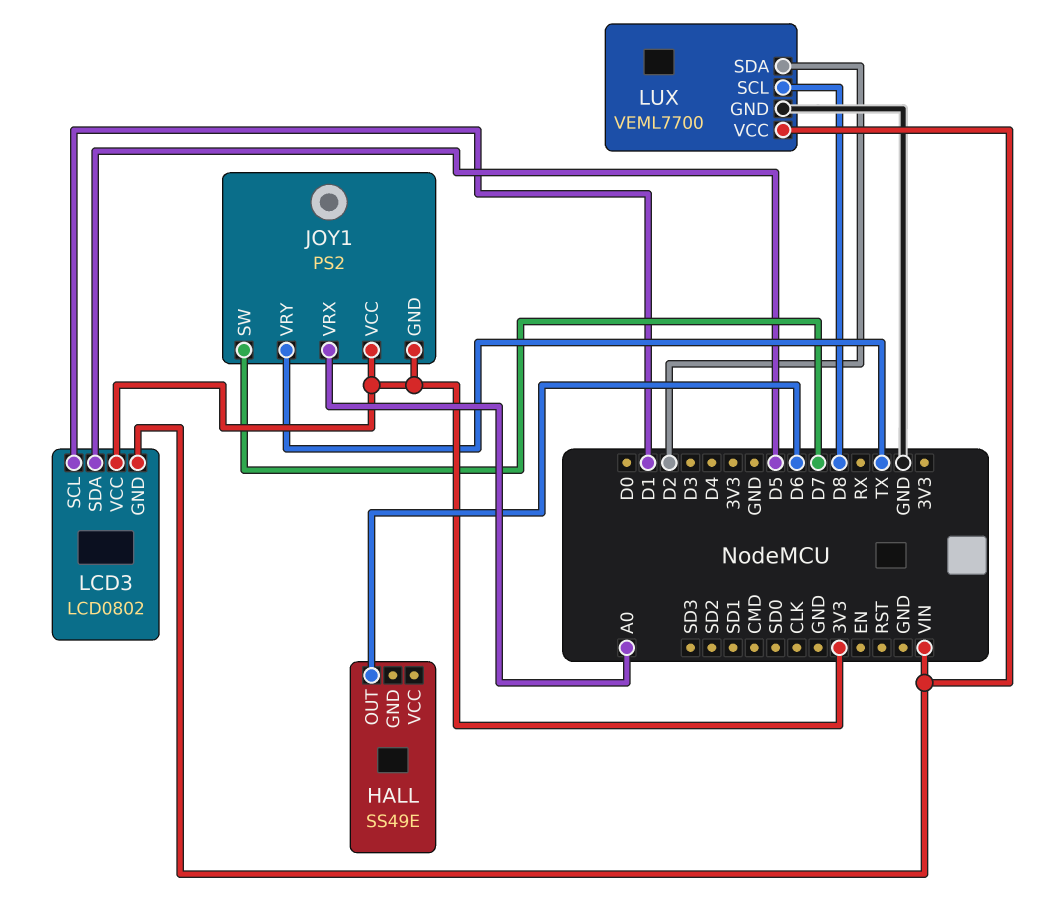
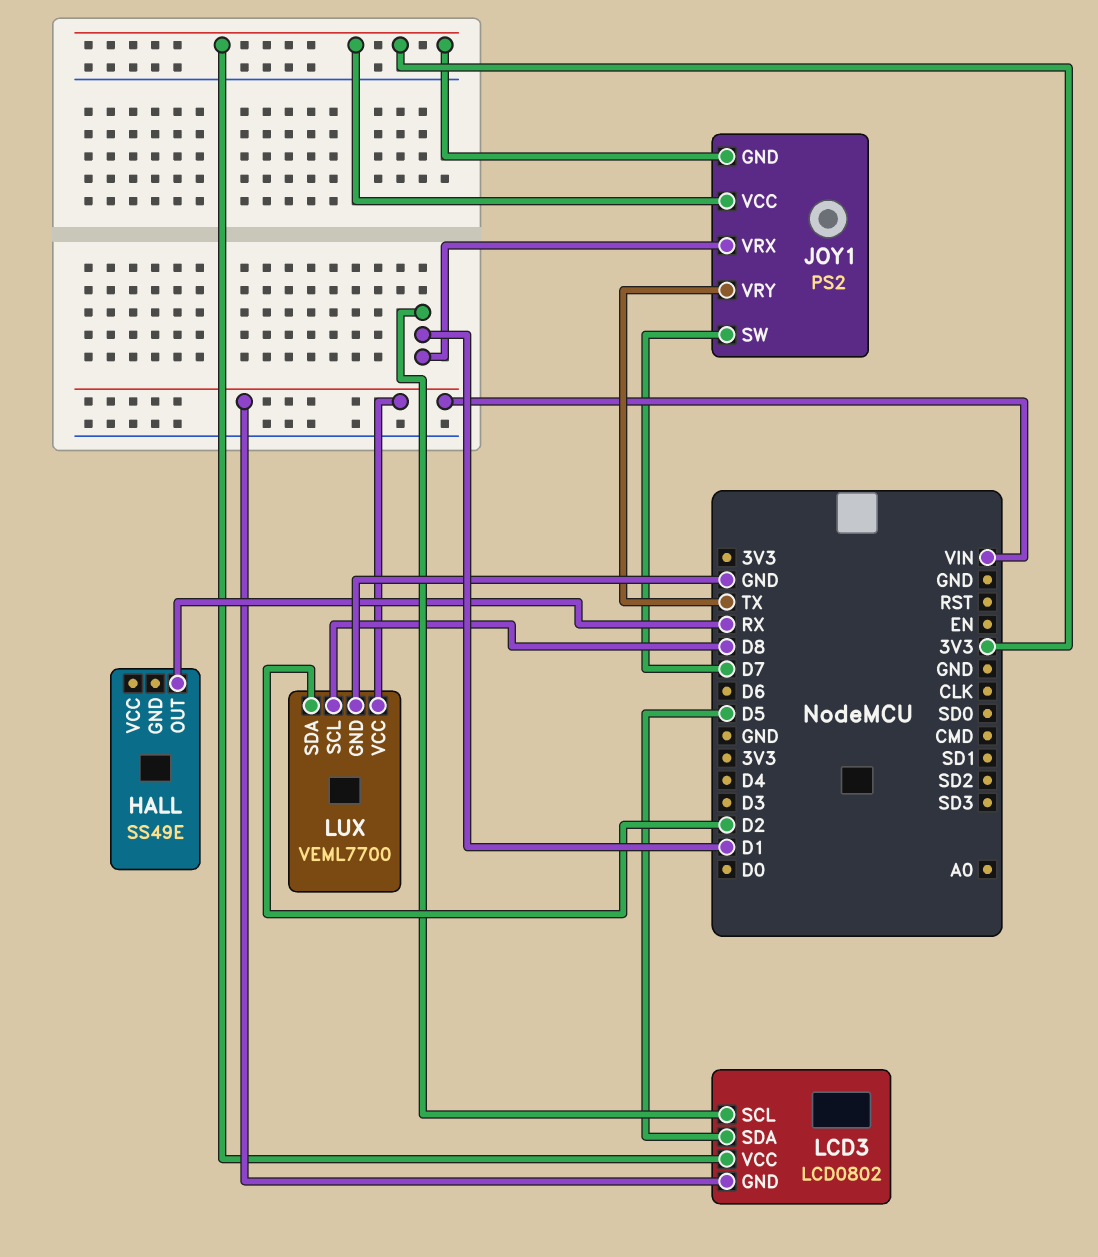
HALL pin OUT: D6 -> RX
JOY1 pin VRX: A0 -> D1

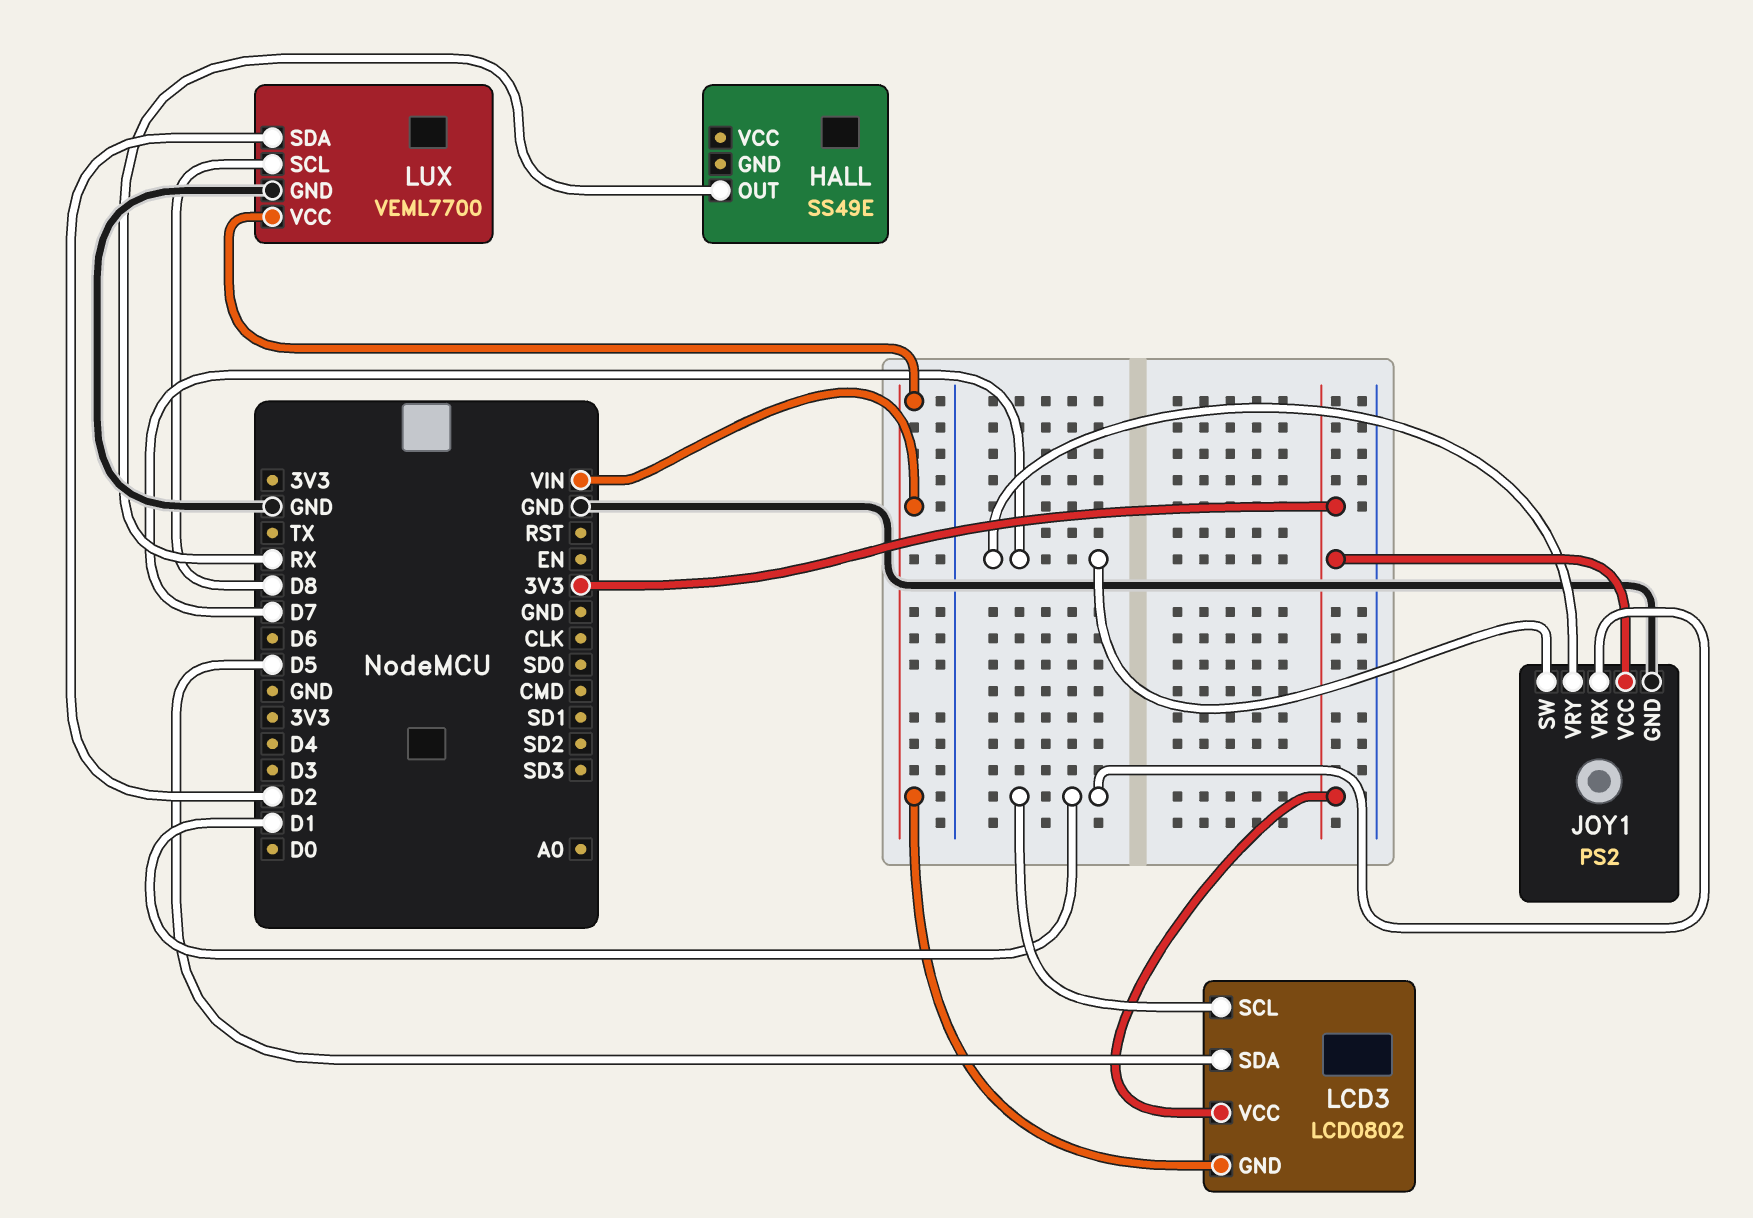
JOY1 pin GND: 3V3 -> GND
JOY1 pin VRY: TX -> D7

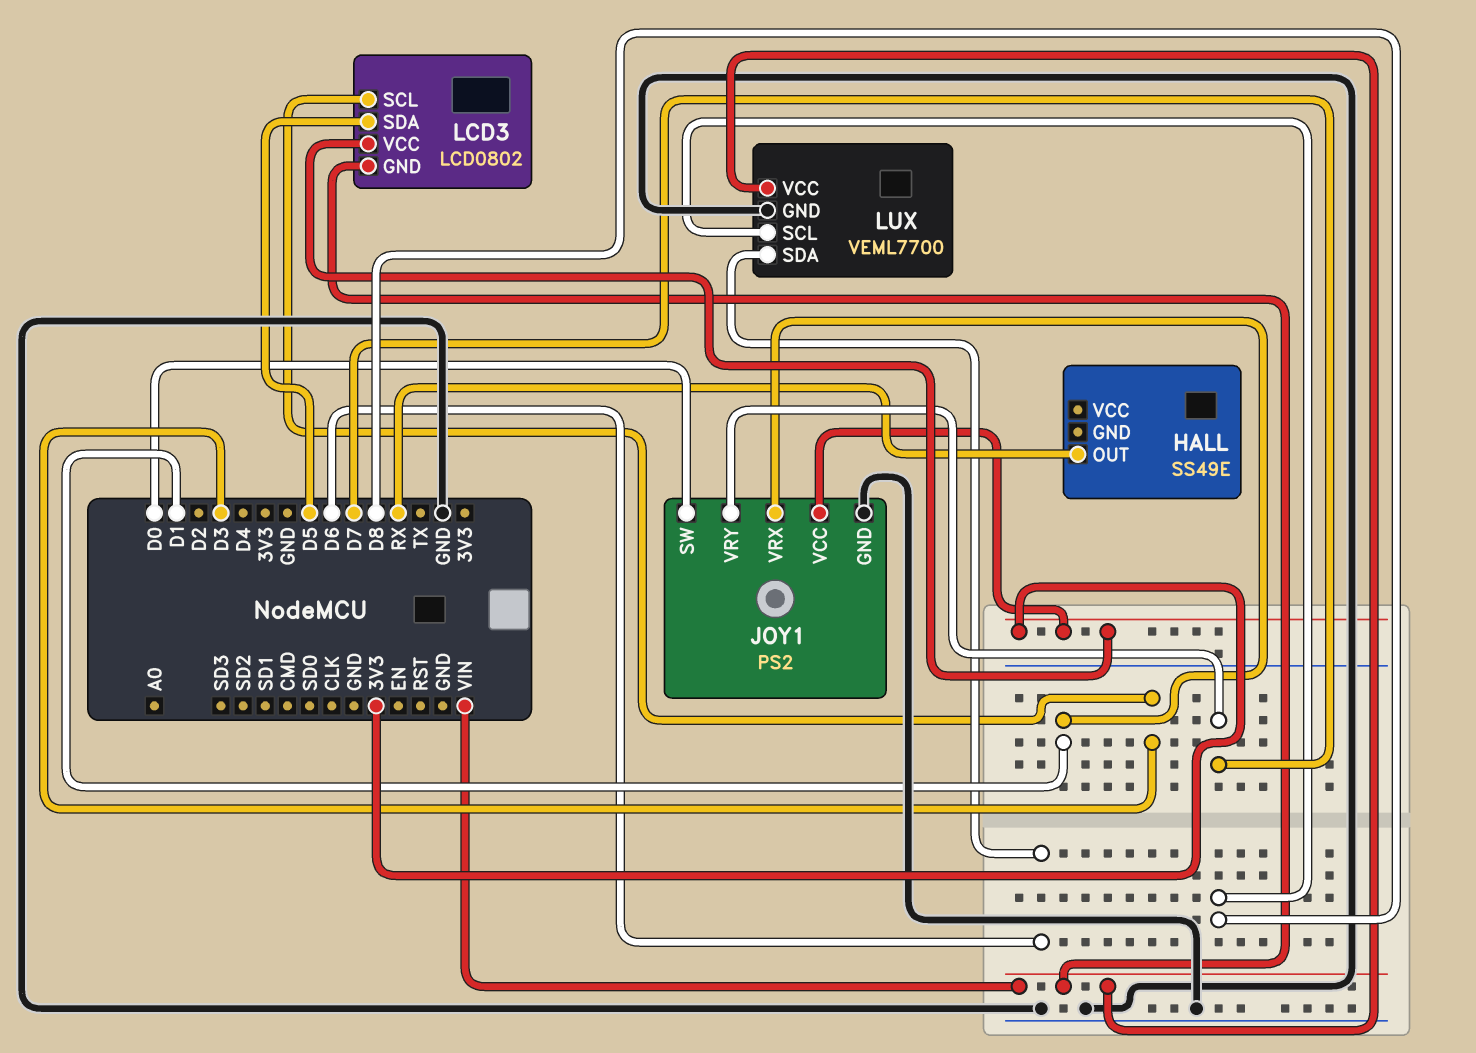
JOY1 pin SW: D7 -> D0
LCD3 pin SCL: D1 -> D3
LUX pin SDA: D2 -> D6

